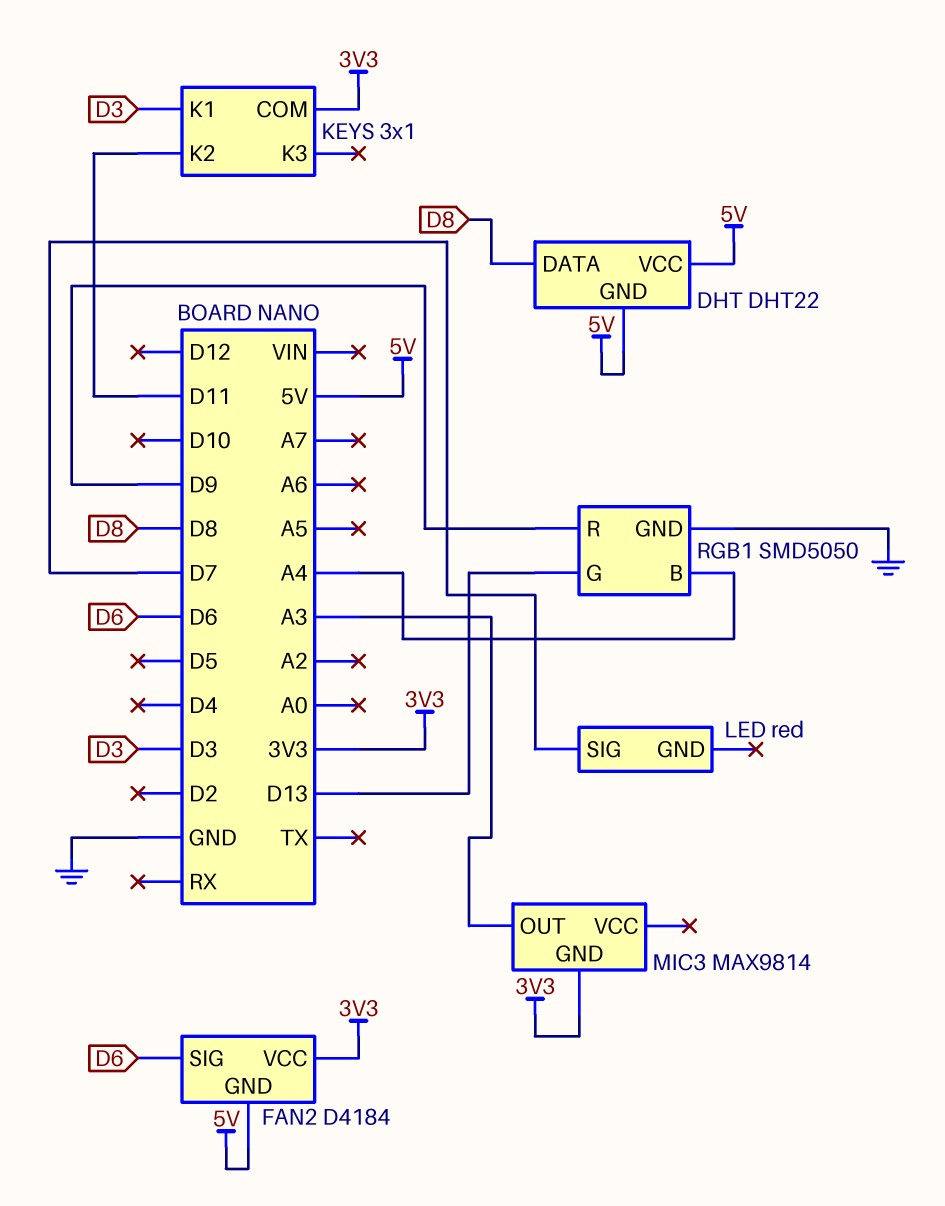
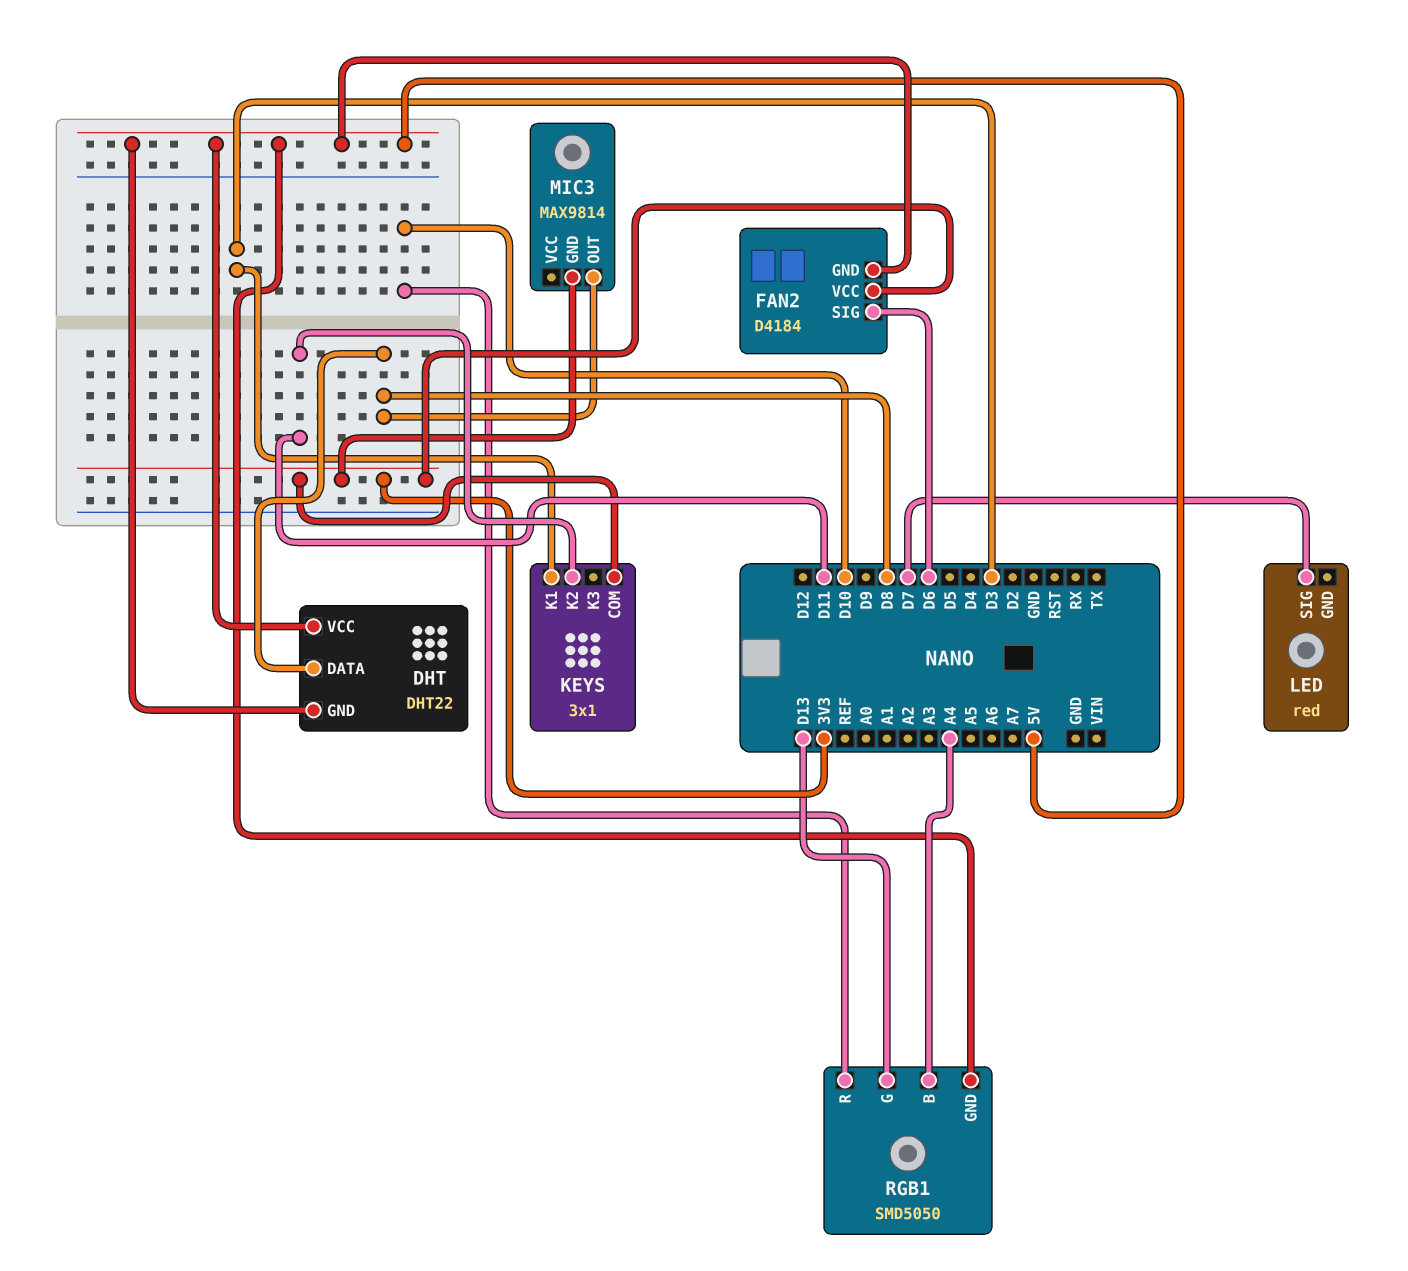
MIC3 pin OUT: A3 -> D8
RGB1 pin GND: GND -> 5V
RGB1 pin R: D9 -> D10

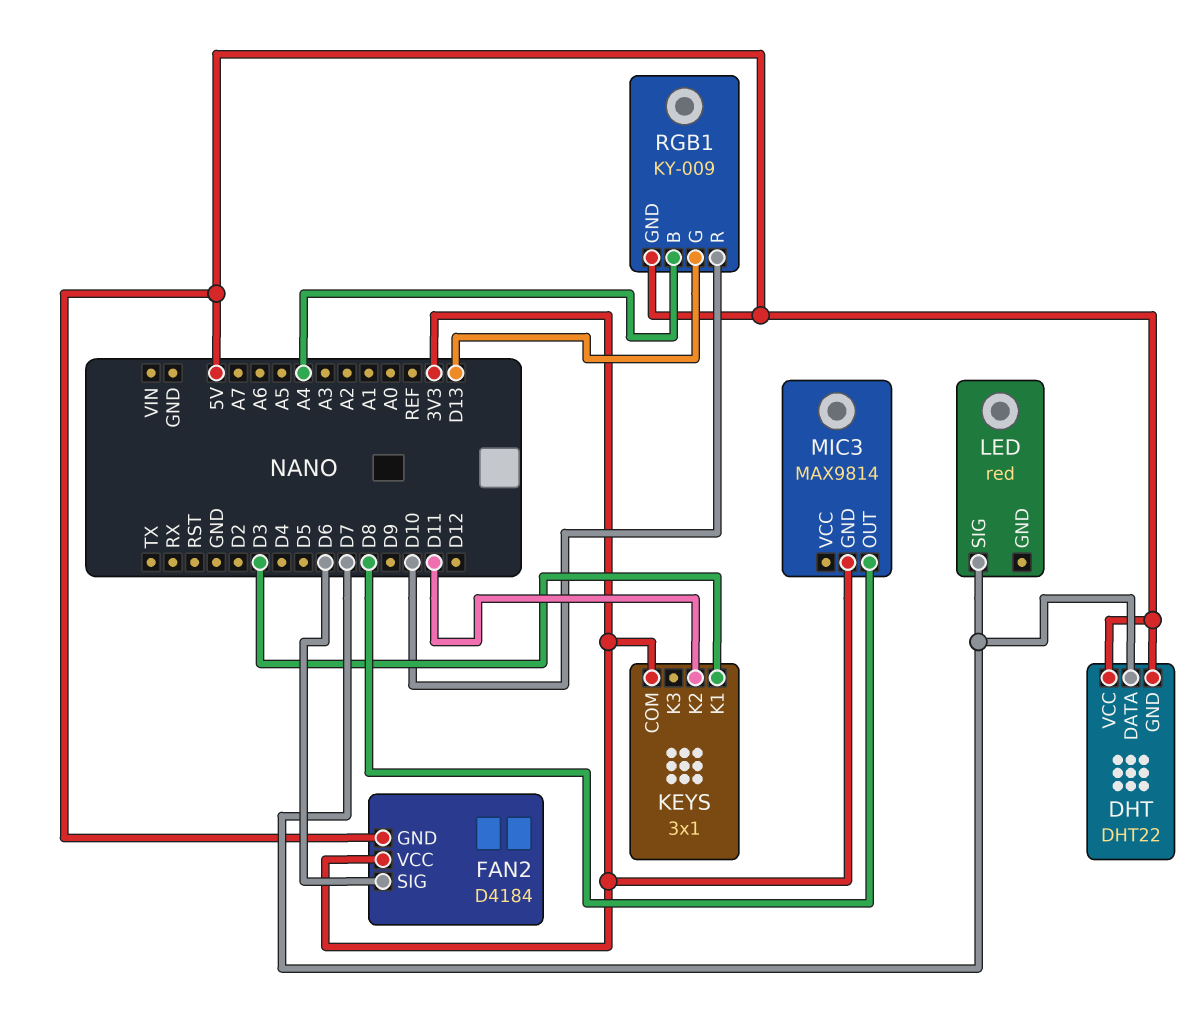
DHT pin DATA: D8 -> D7
RGB1: SMD5050 -> KY-009

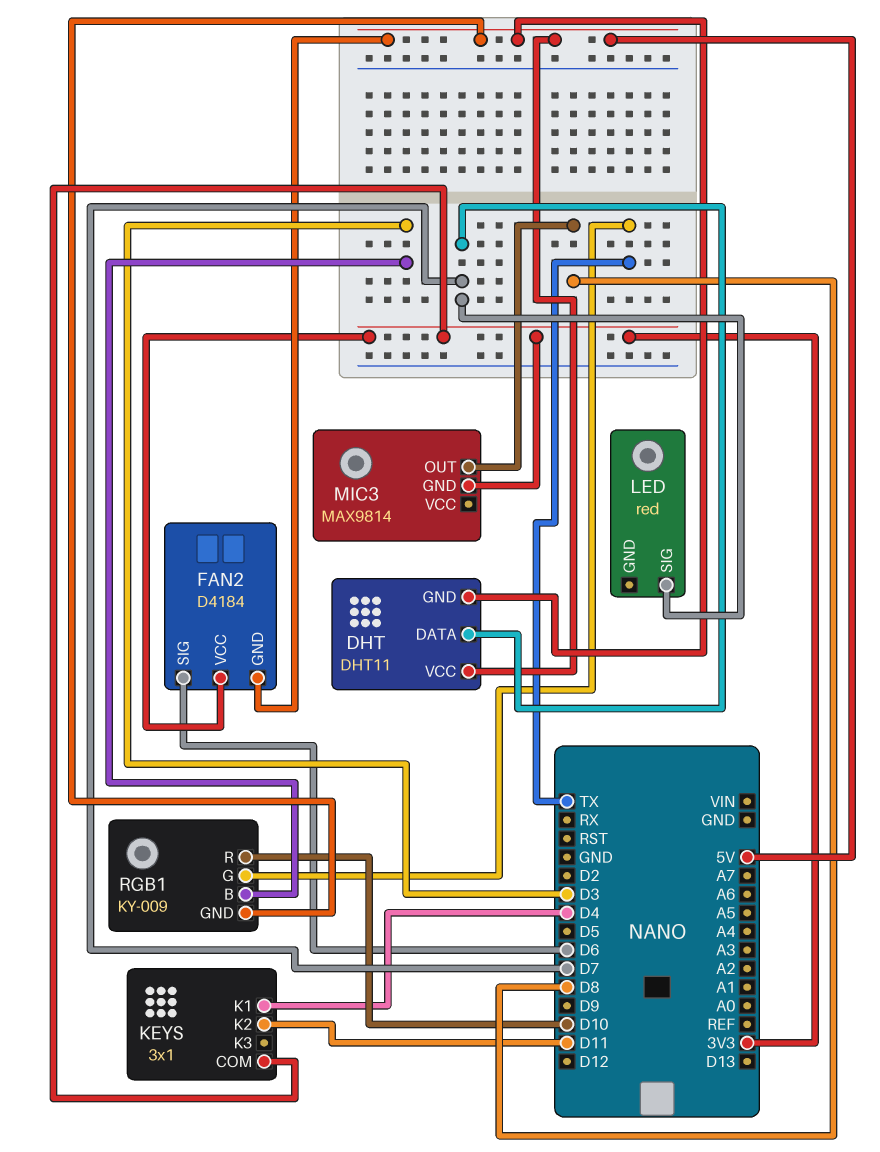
DHT: DHT22 -> DHT11
KEYS pin K1: D3 -> D4
RGB1 pin B: A4 -> D3
RGB1 pin G: D13 -> TX

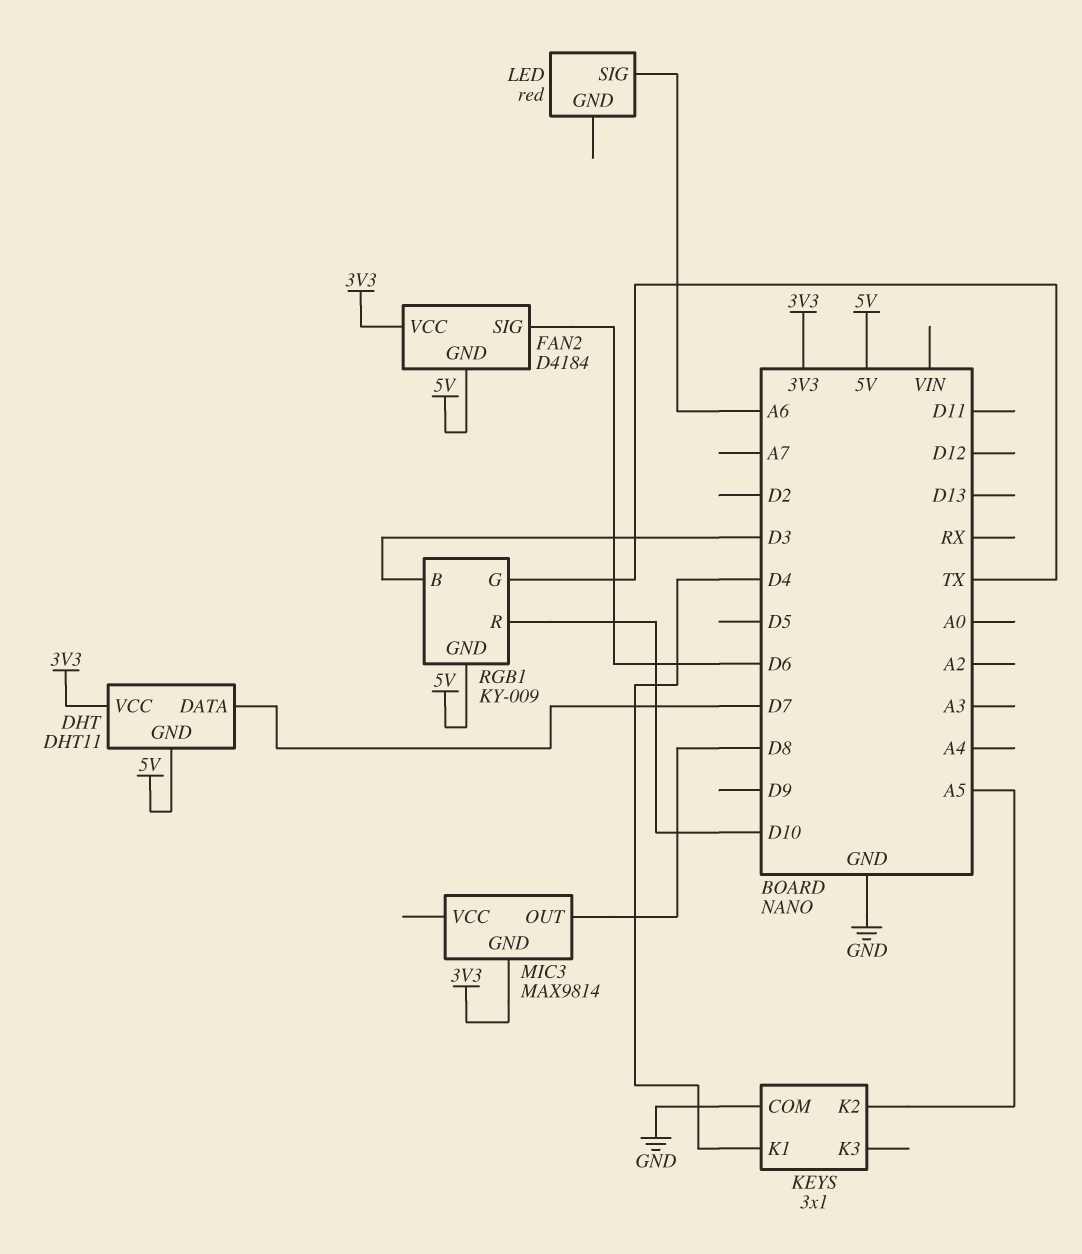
DHT pin VCC: 5V -> 3V3
KEYS pin COM: 3V3 -> GND
KEYS pin K2: D11 -> A5
LED pin SIG: D7 -> A6

